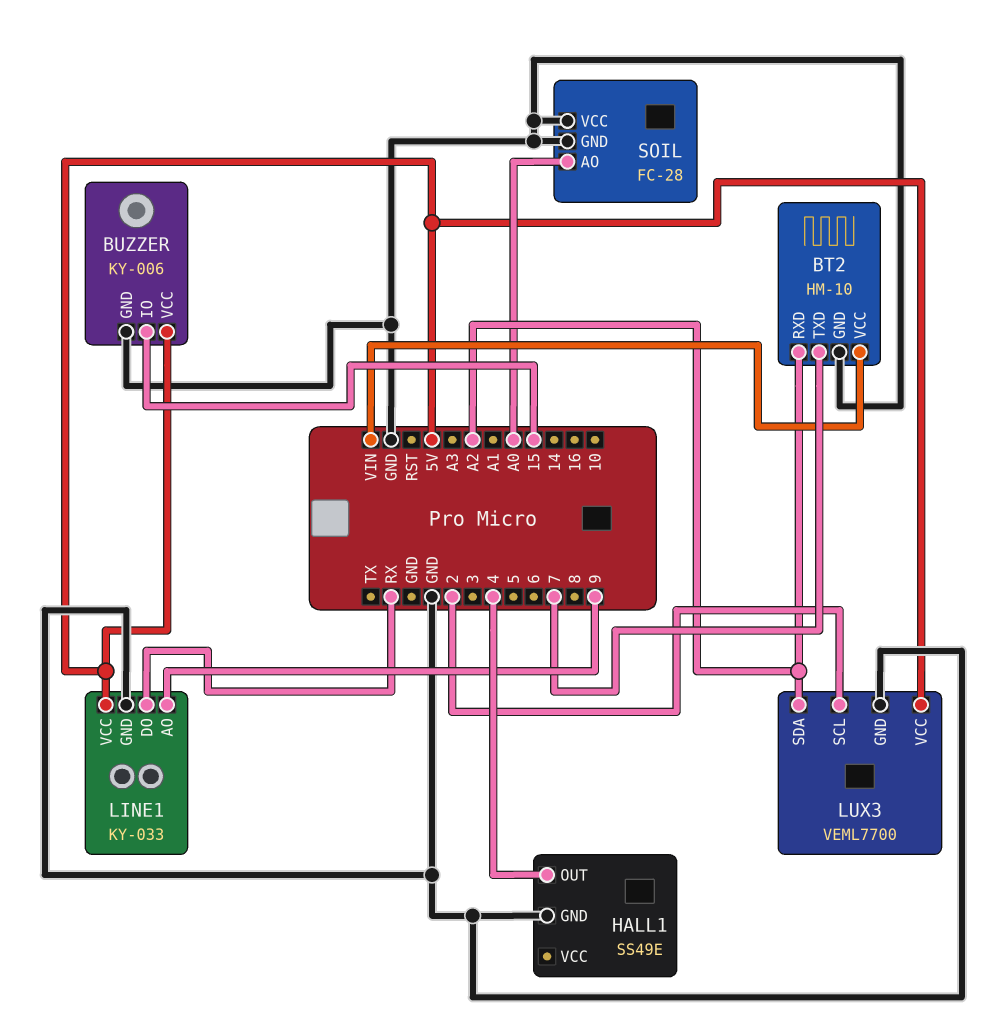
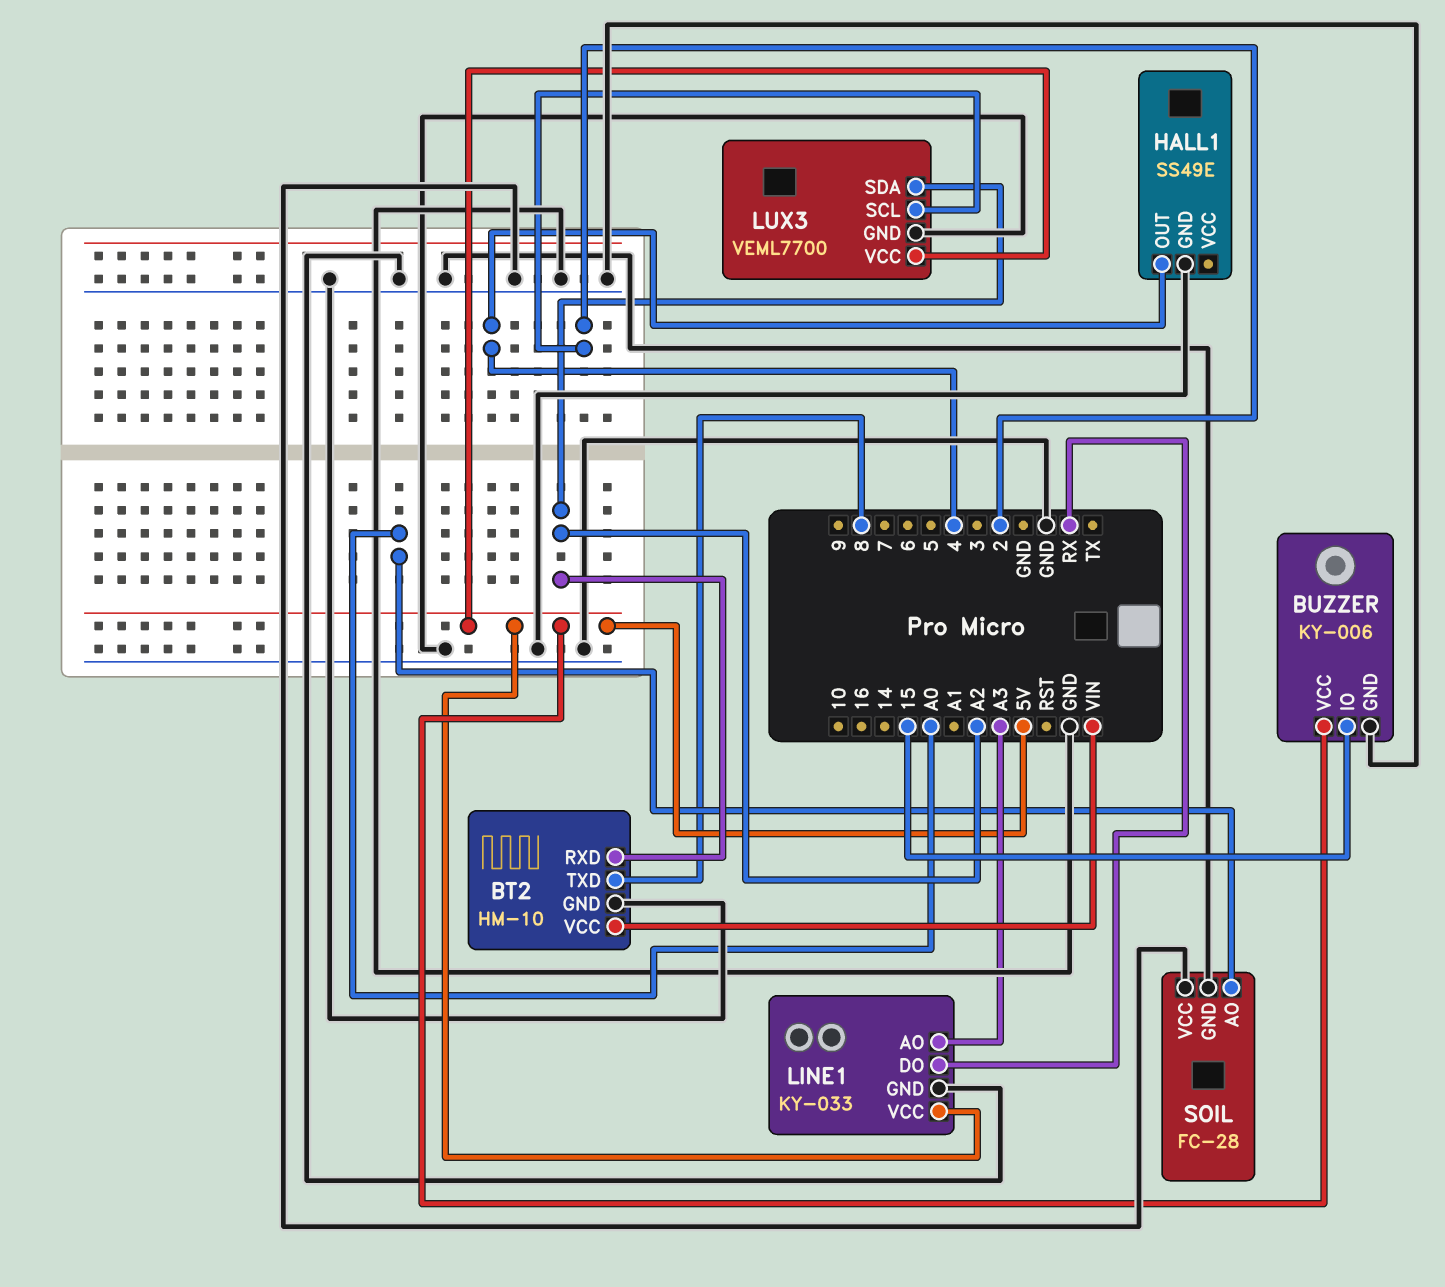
BT2 pin TXD: 7 -> 8
LINE1 pin AO: 9 -> A3

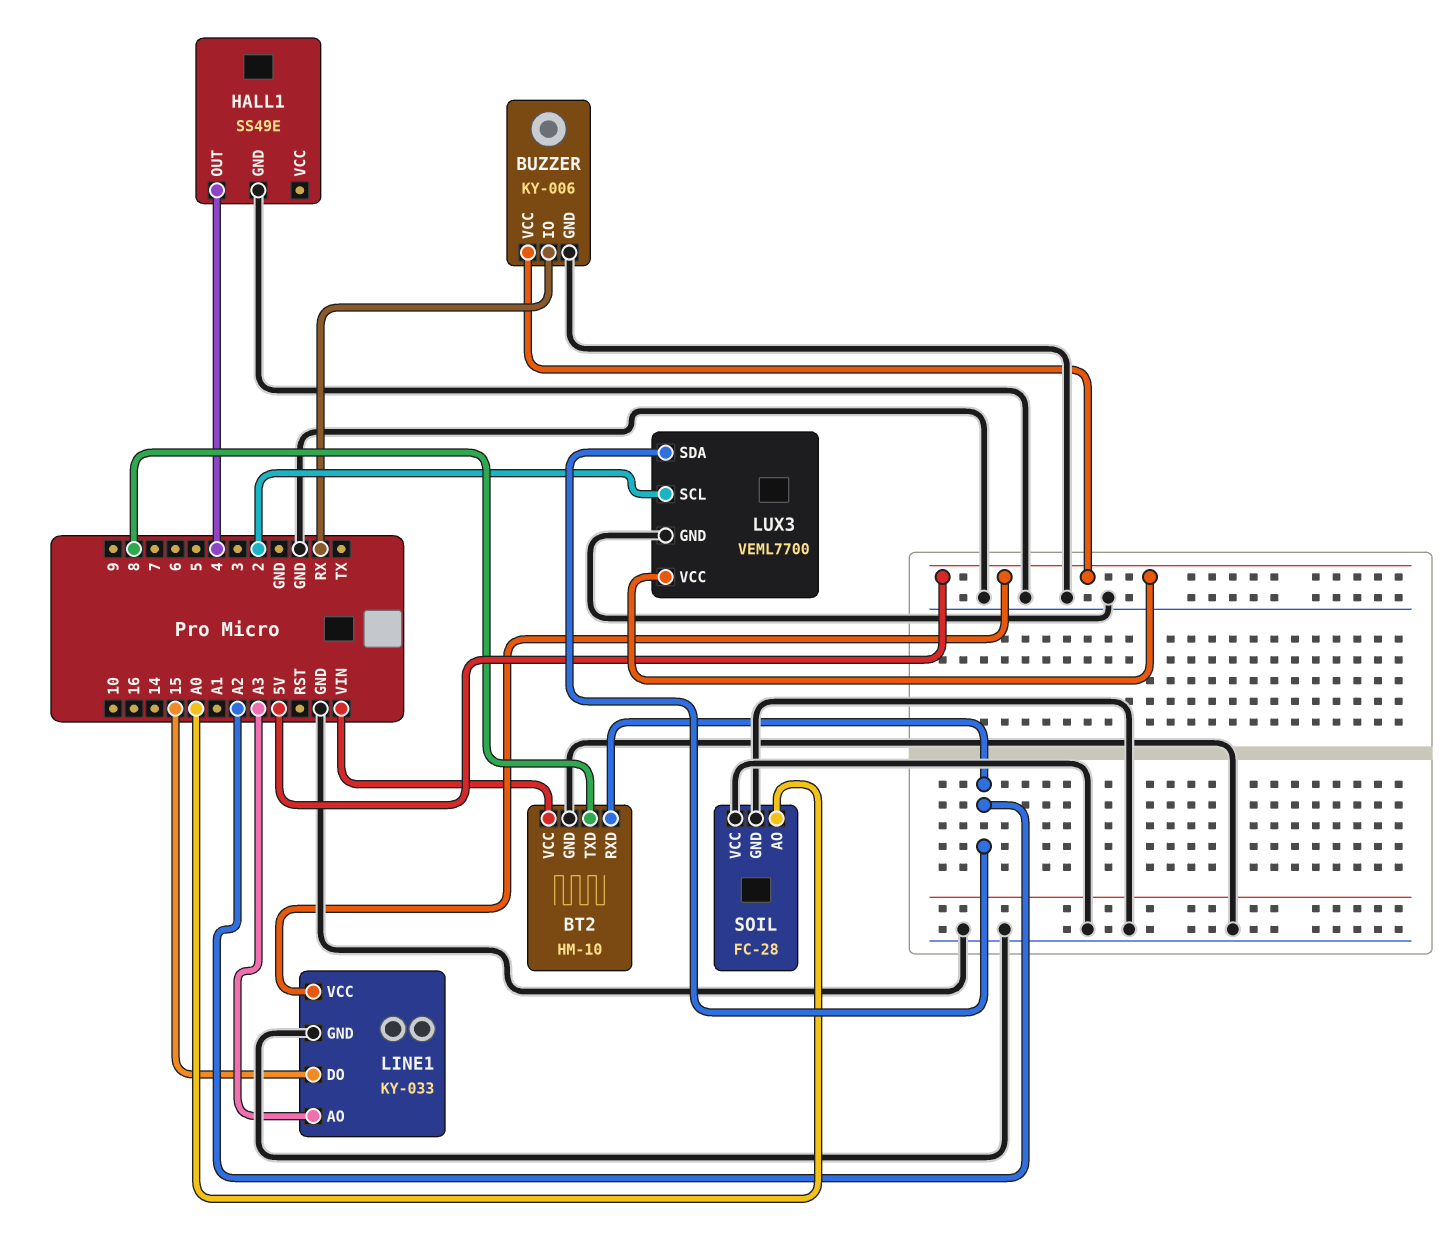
BUZZER pin IO: 15 -> RX
LINE1 pin DO: RX -> 15

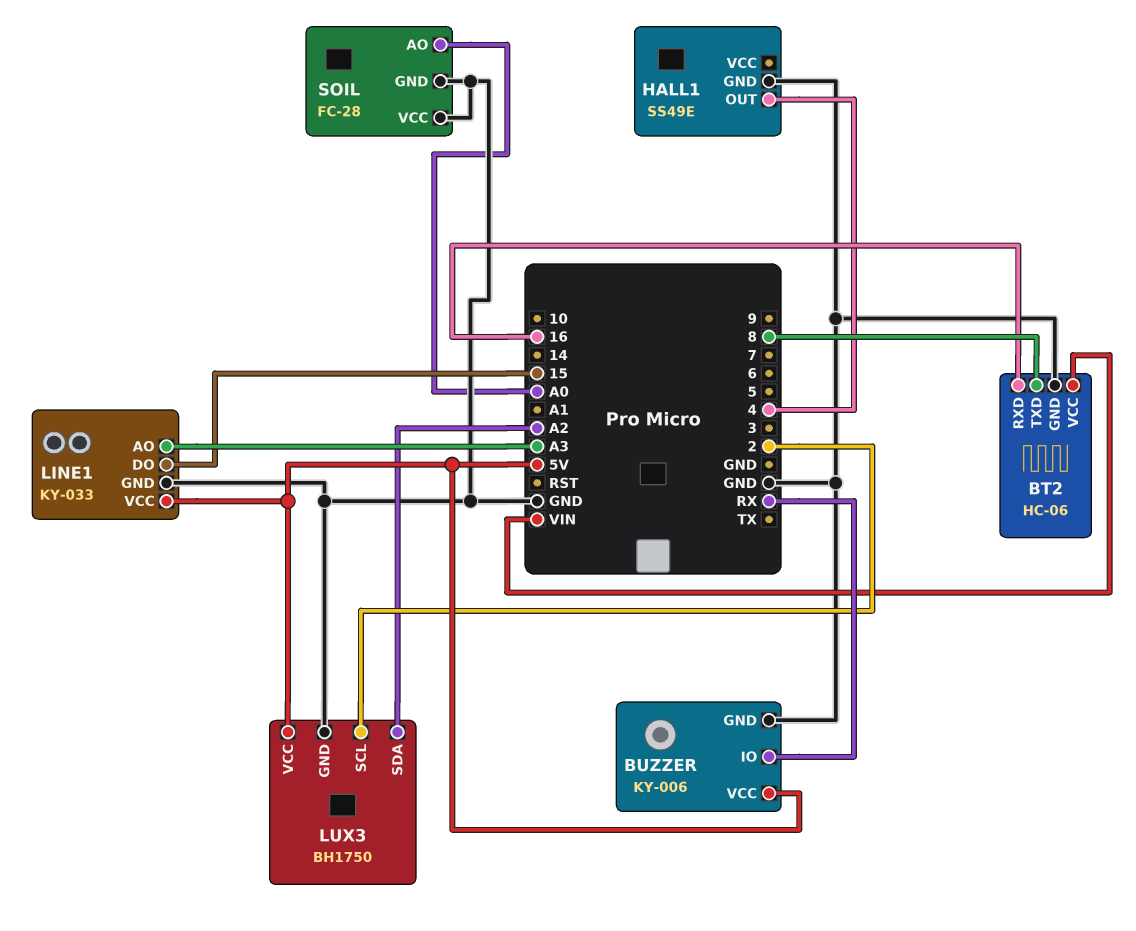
BT2: HM-10 -> HC-06
BT2 pin RXD: A2 -> 16
LUX3: VEML7700 -> BH1750

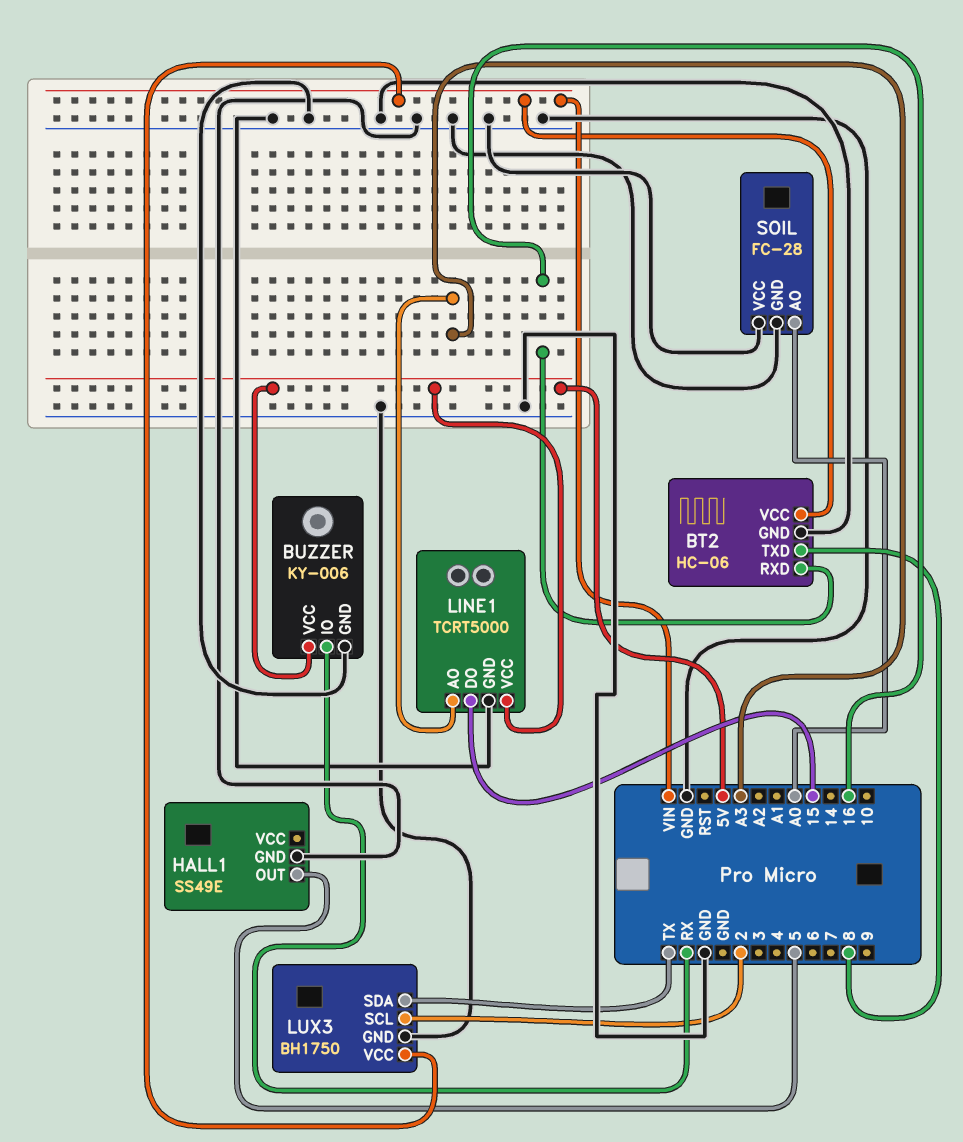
HALL1 pin OUT: 4 -> 5
LINE1: KY-033 -> TCRT5000
LUX3 pin SDA: A2 -> TX
LUX3 pin VCC: 5V -> VIN

